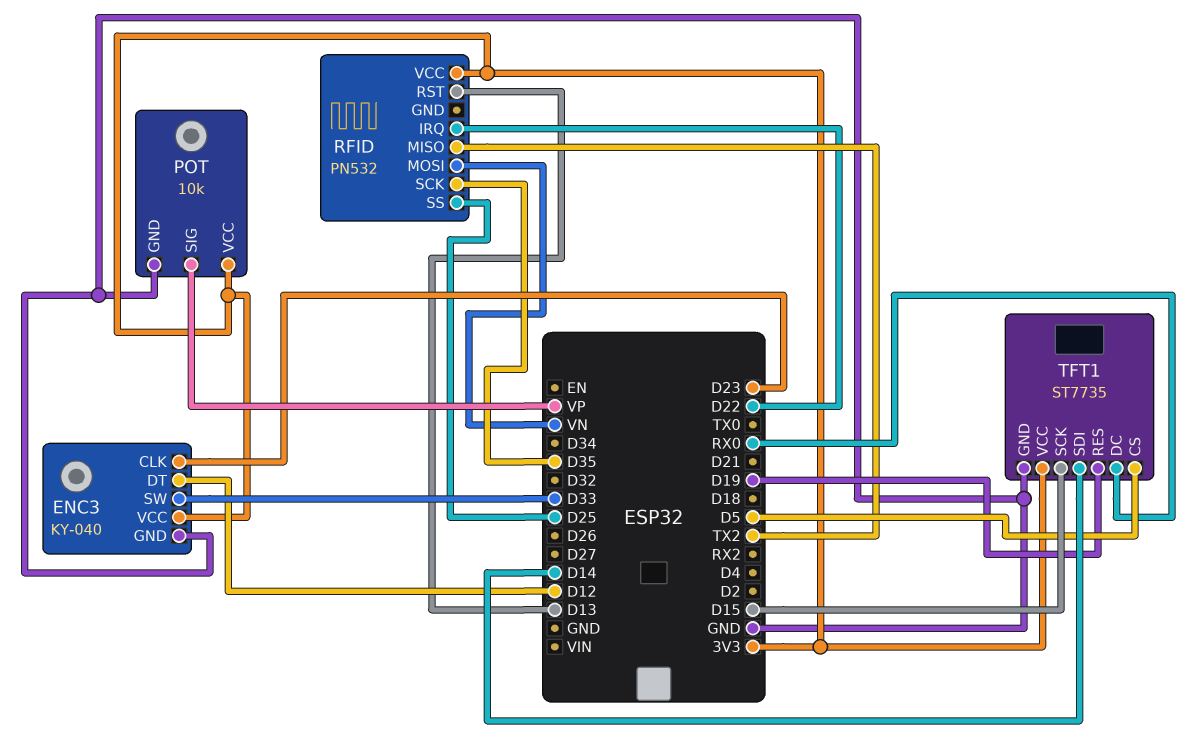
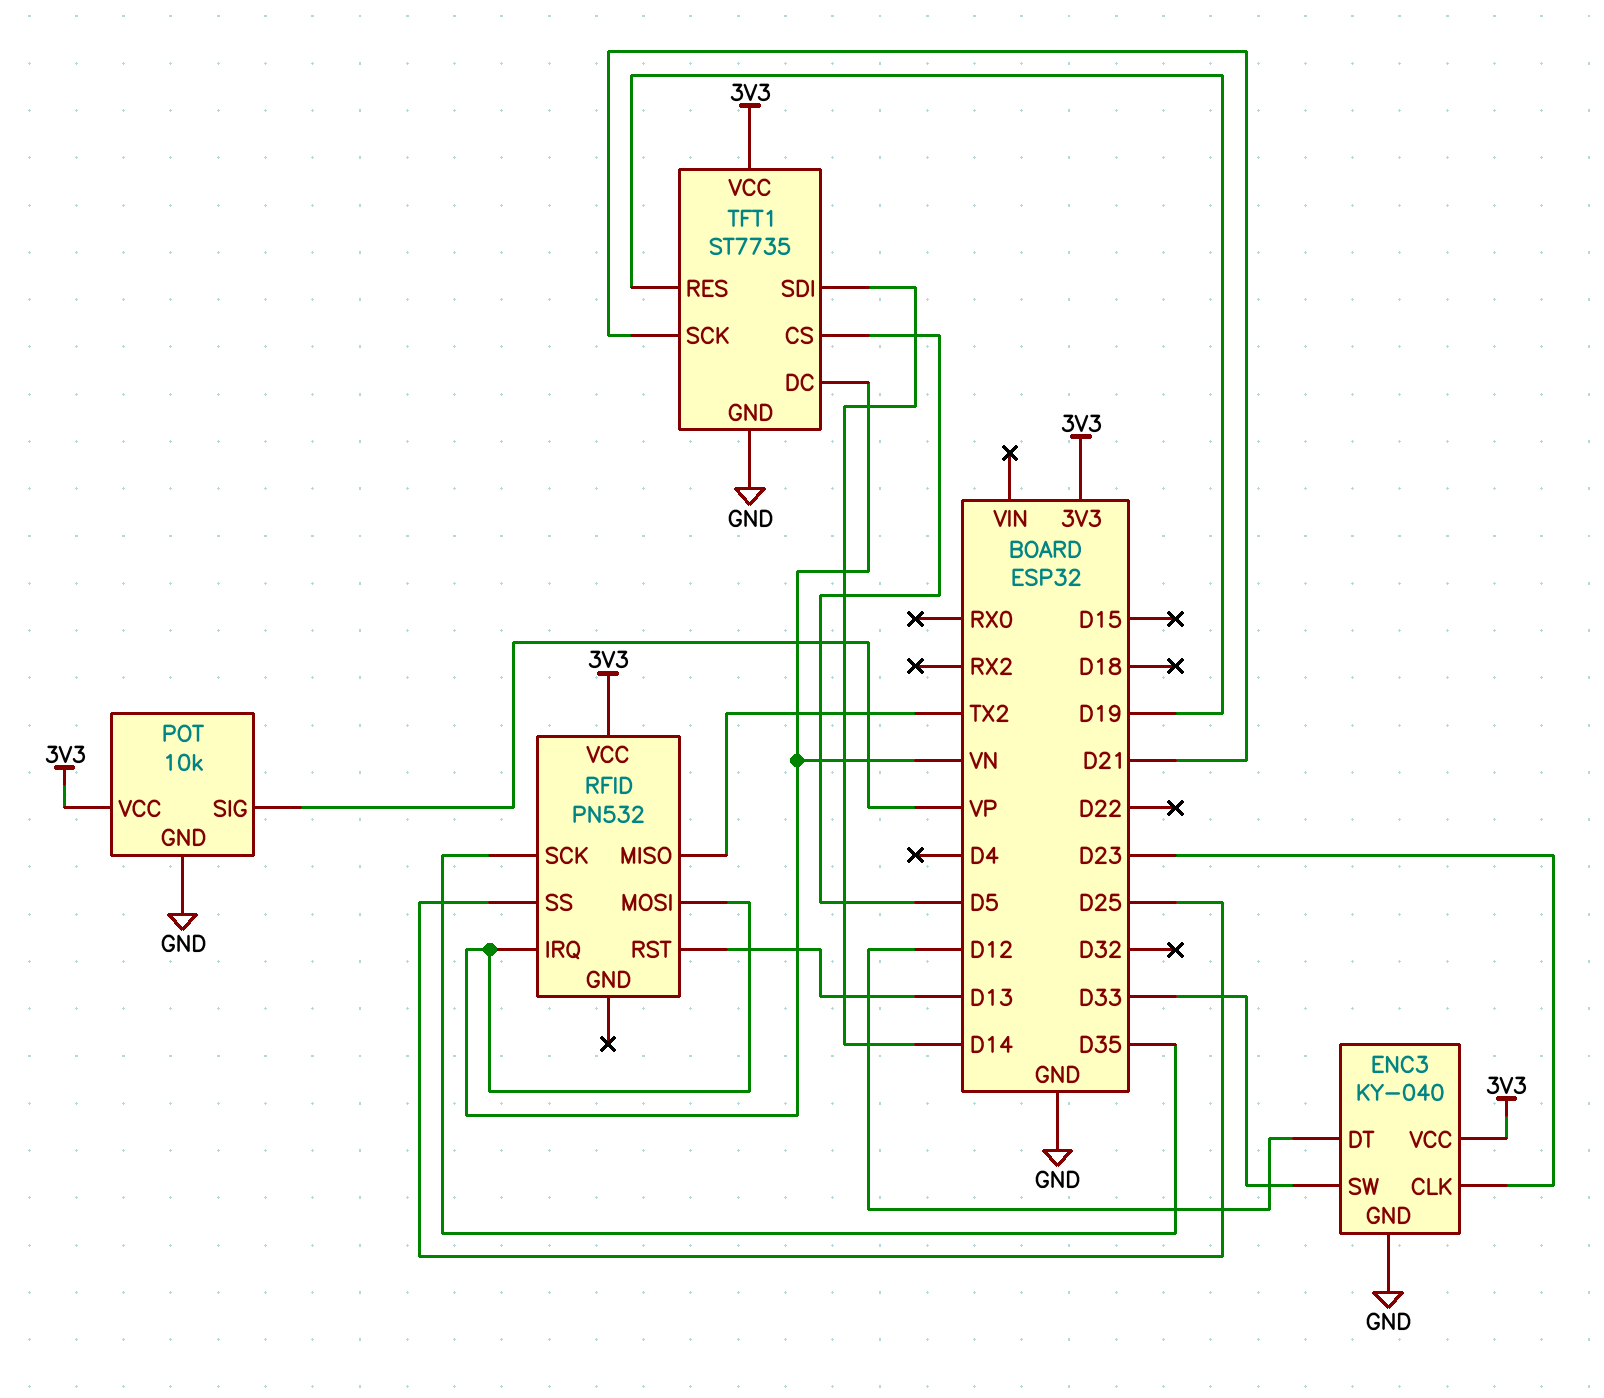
RFID pin IRQ: D22 -> VN
TFT1 pin DC: RX0 -> VN
TFT1 pin SCK: D15 -> D21

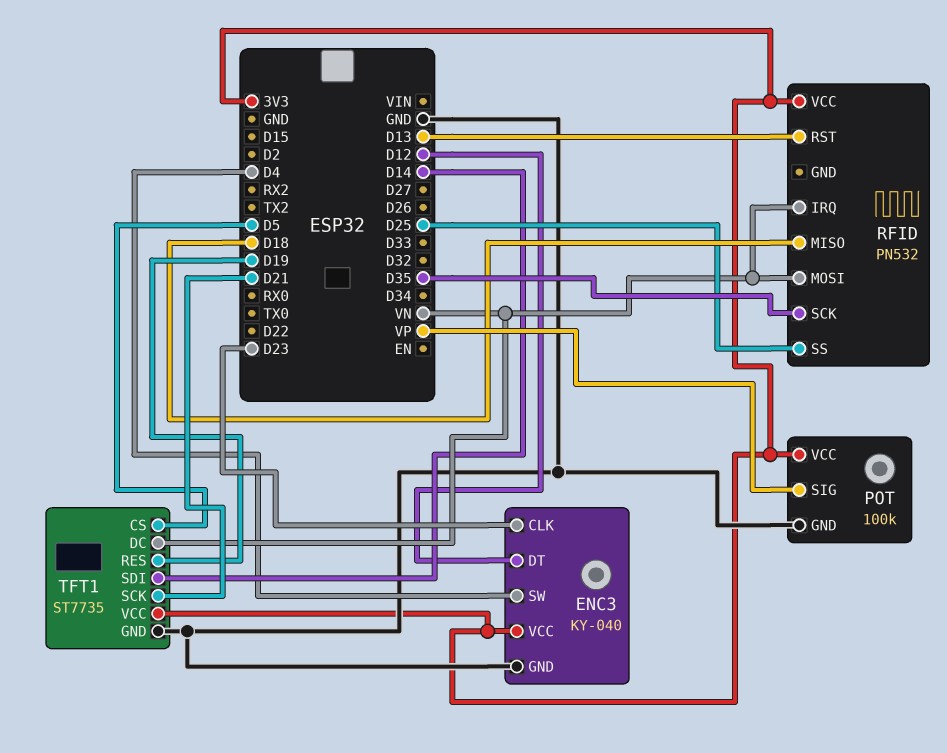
ENC3 pin SW: D33 -> D4
POT: 10k -> 100k
RFID pin MISO: TX2 -> D18

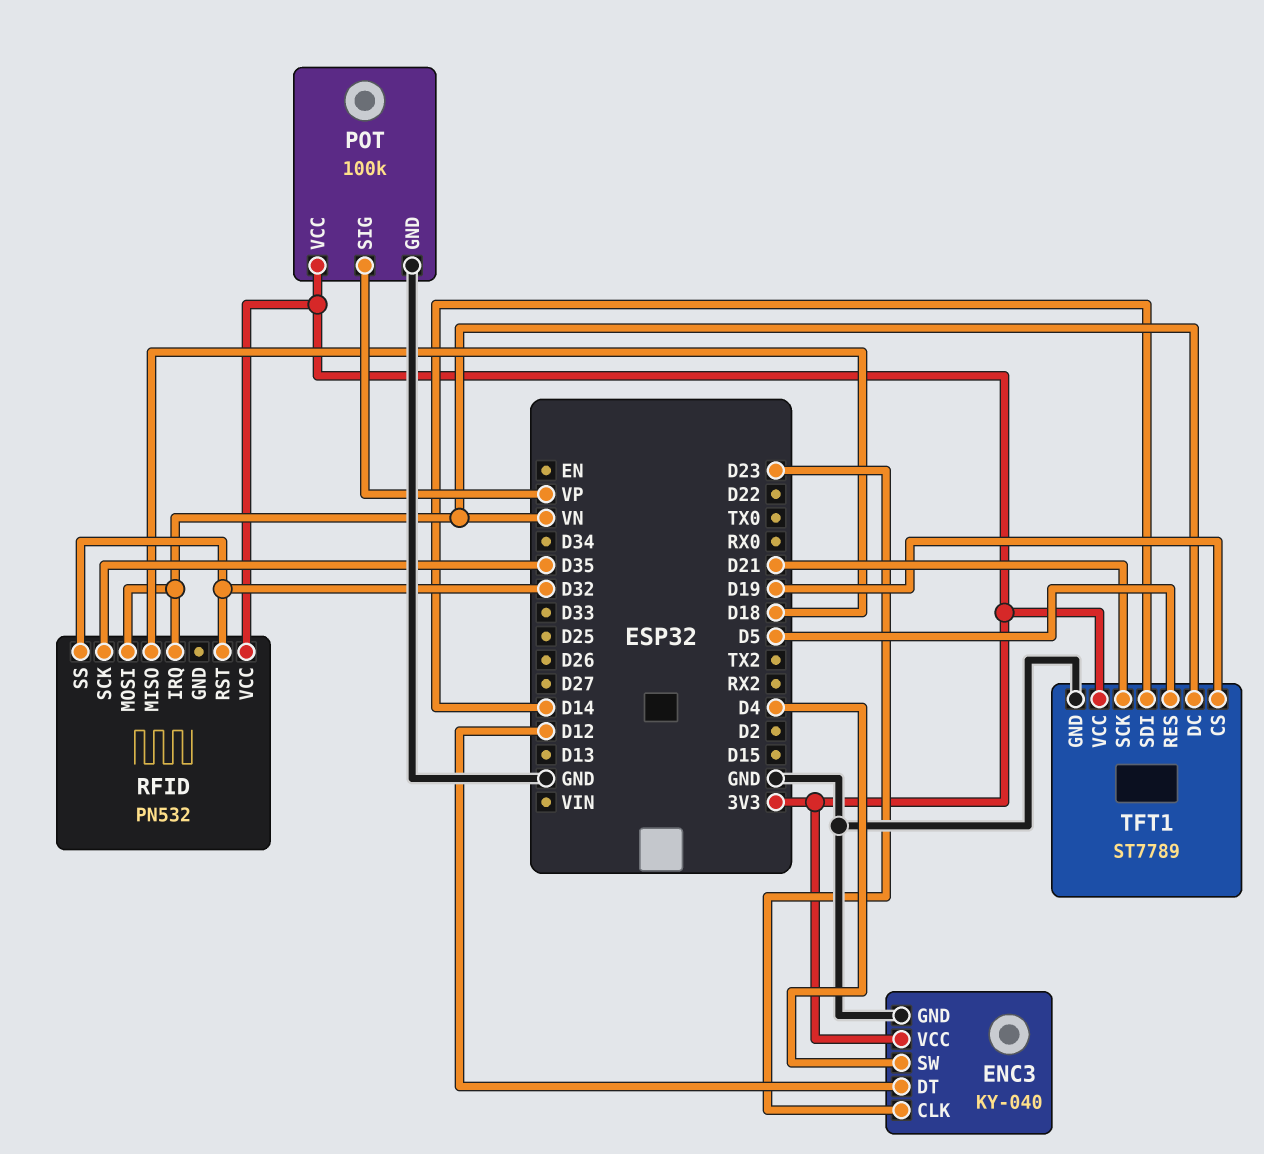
RFID pin RST: D13 -> D32
RFID pin SS: D25 -> D32
TFT1: ST7735 -> ST7789
TFT1 pin CS: D5 -> D19
TFT1 pin RES: D19 -> D5

